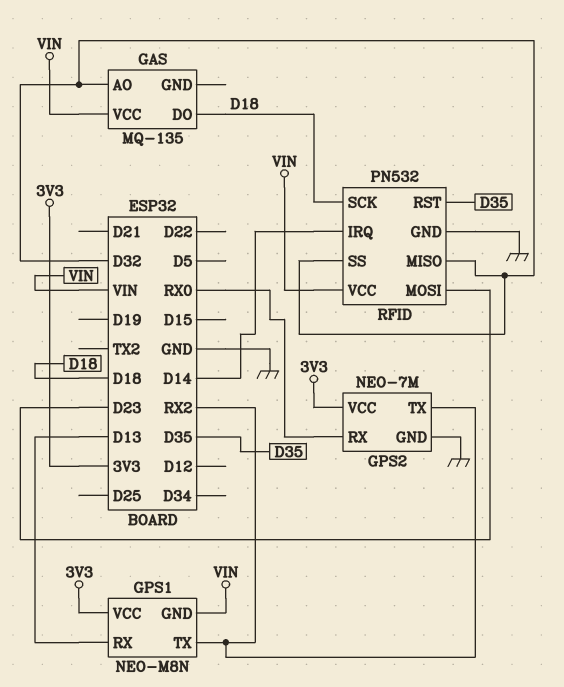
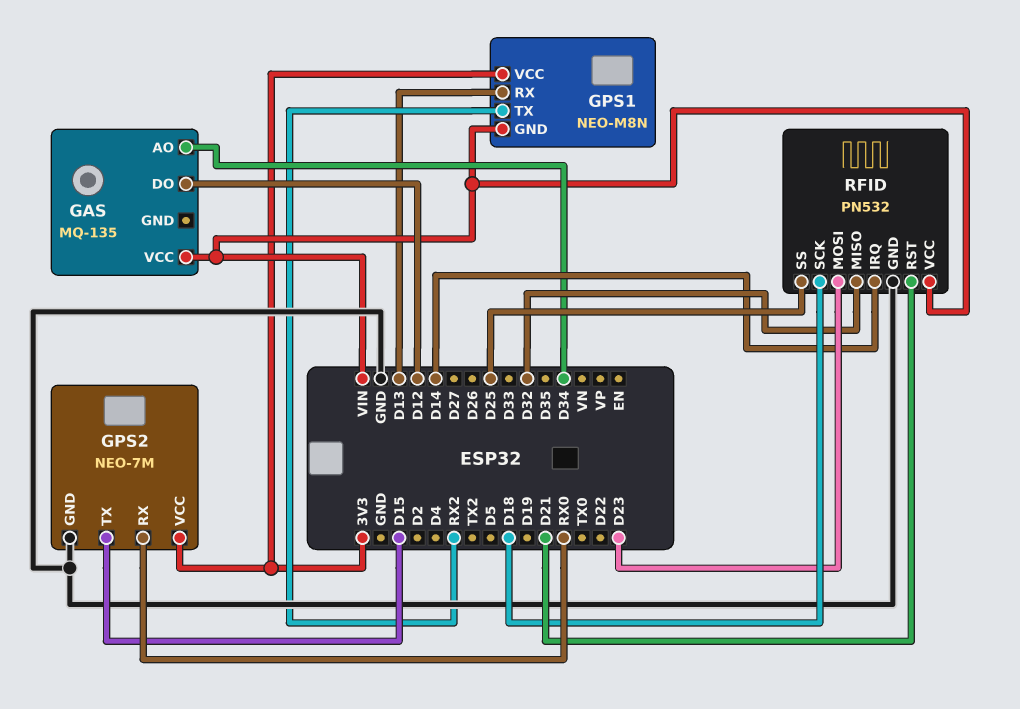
GAS pin AO: D32 -> D34
GAS pin DO: D18 -> D12
GPS2 pin TX: RX2 -> D15
RFID pin RST: D35 -> D21
RFID pin SS: D32 -> D25

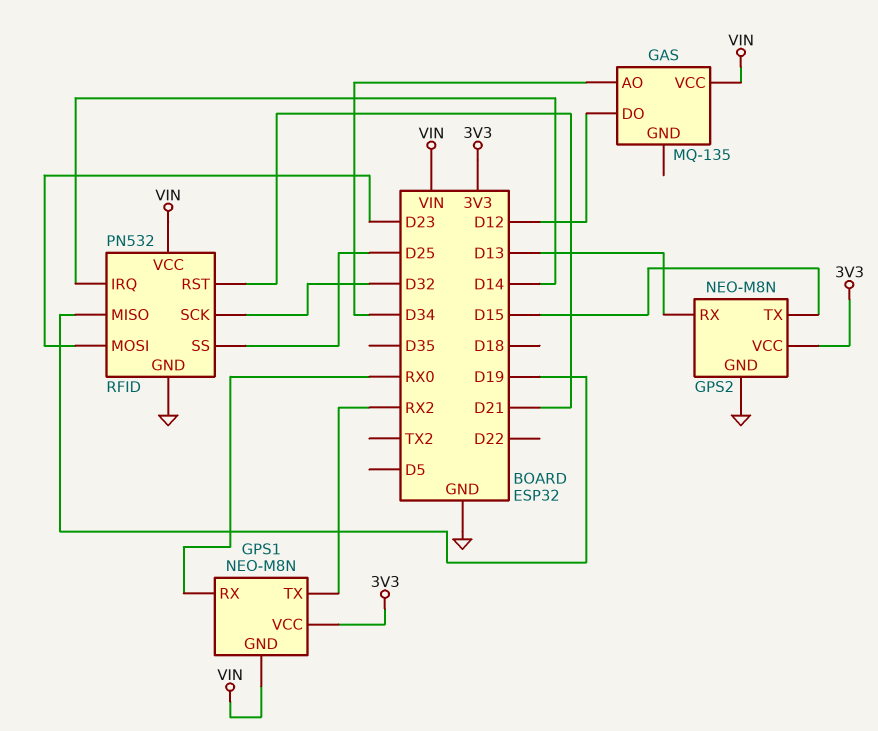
GPS1 pin RX: D13 -> RX0
GPS2: NEO-7M -> NEO-M8N
GPS2 pin RX: RX0 -> D13
RFID pin MISO: D32 -> D19
RFID pin SCK: D18 -> D32

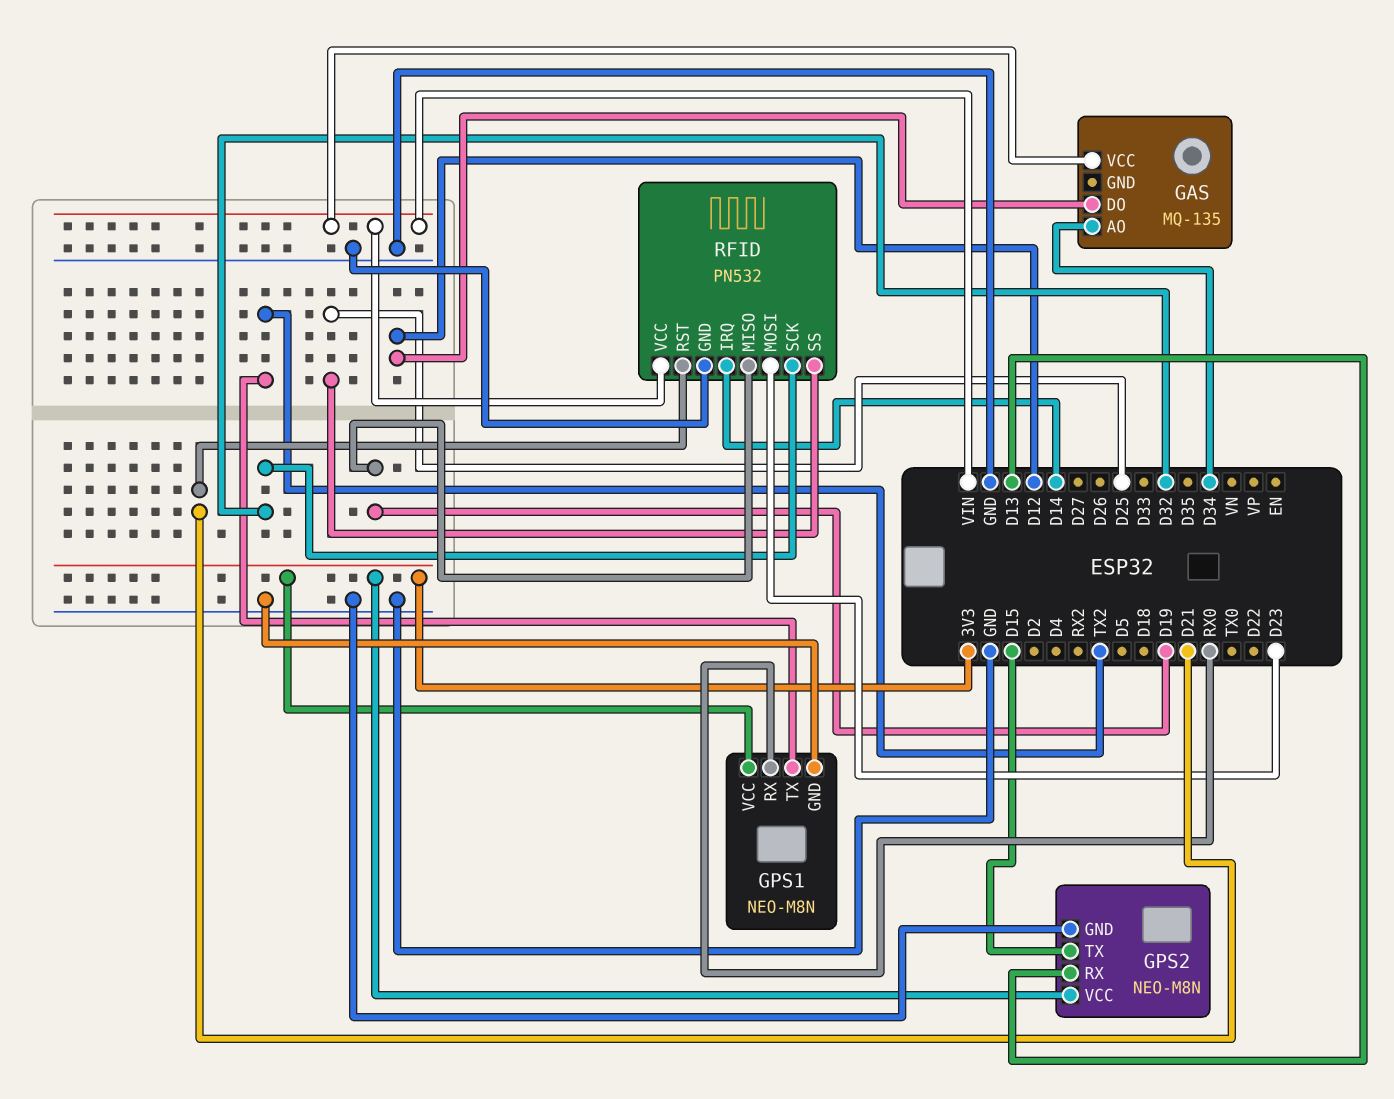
GPS1 pin GND: VIN -> GND
GPS1 pin TX: RX2 -> TX2

